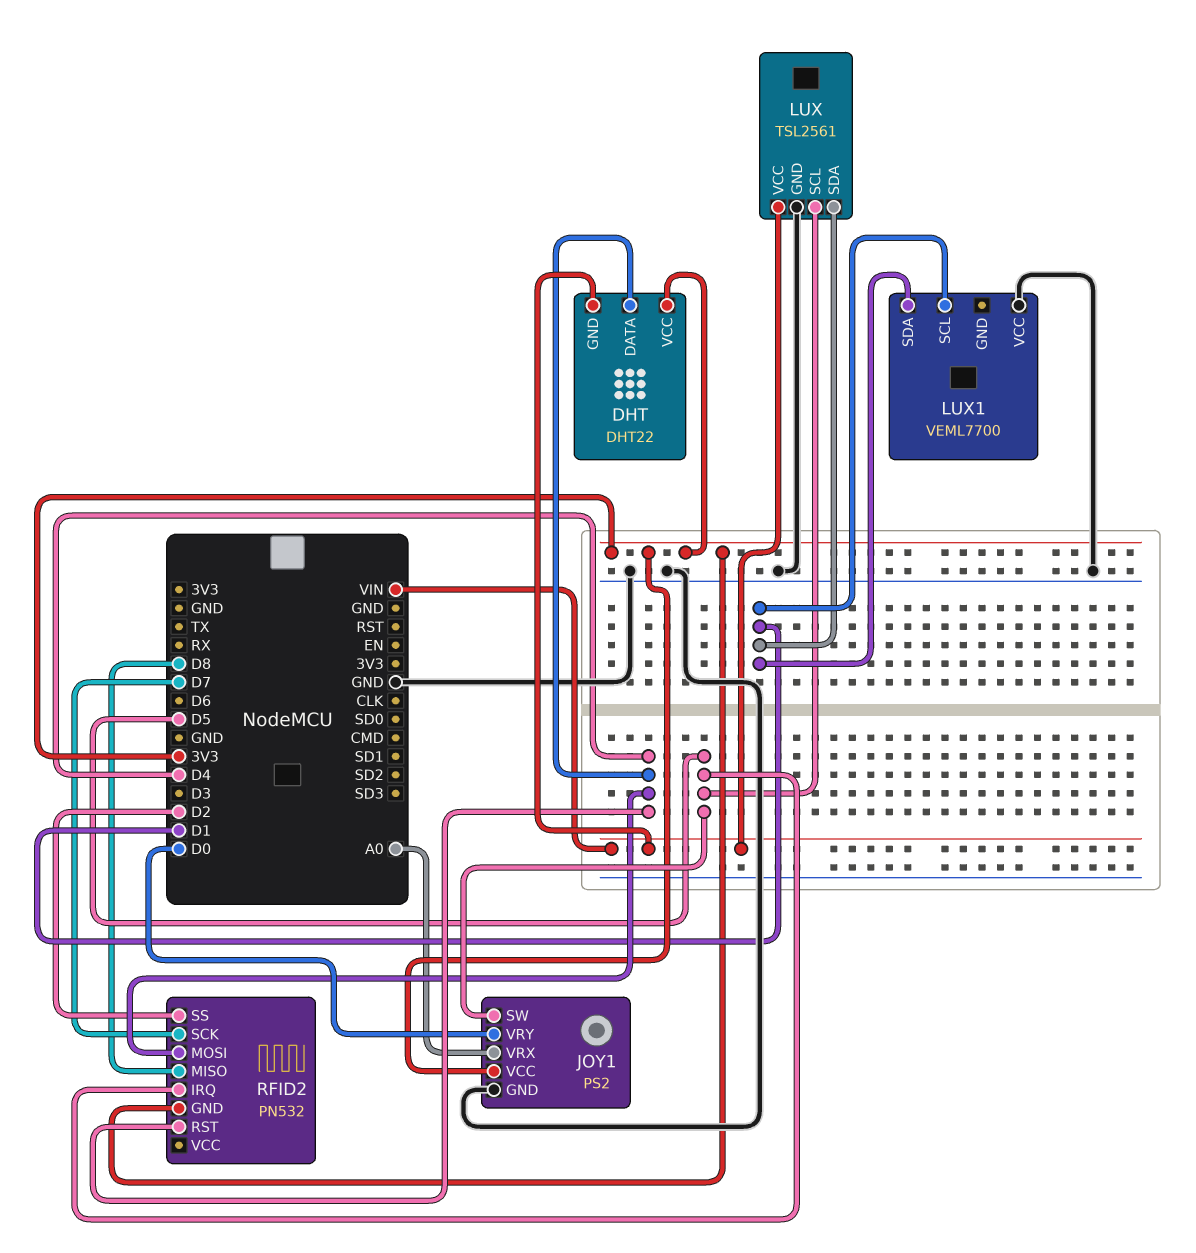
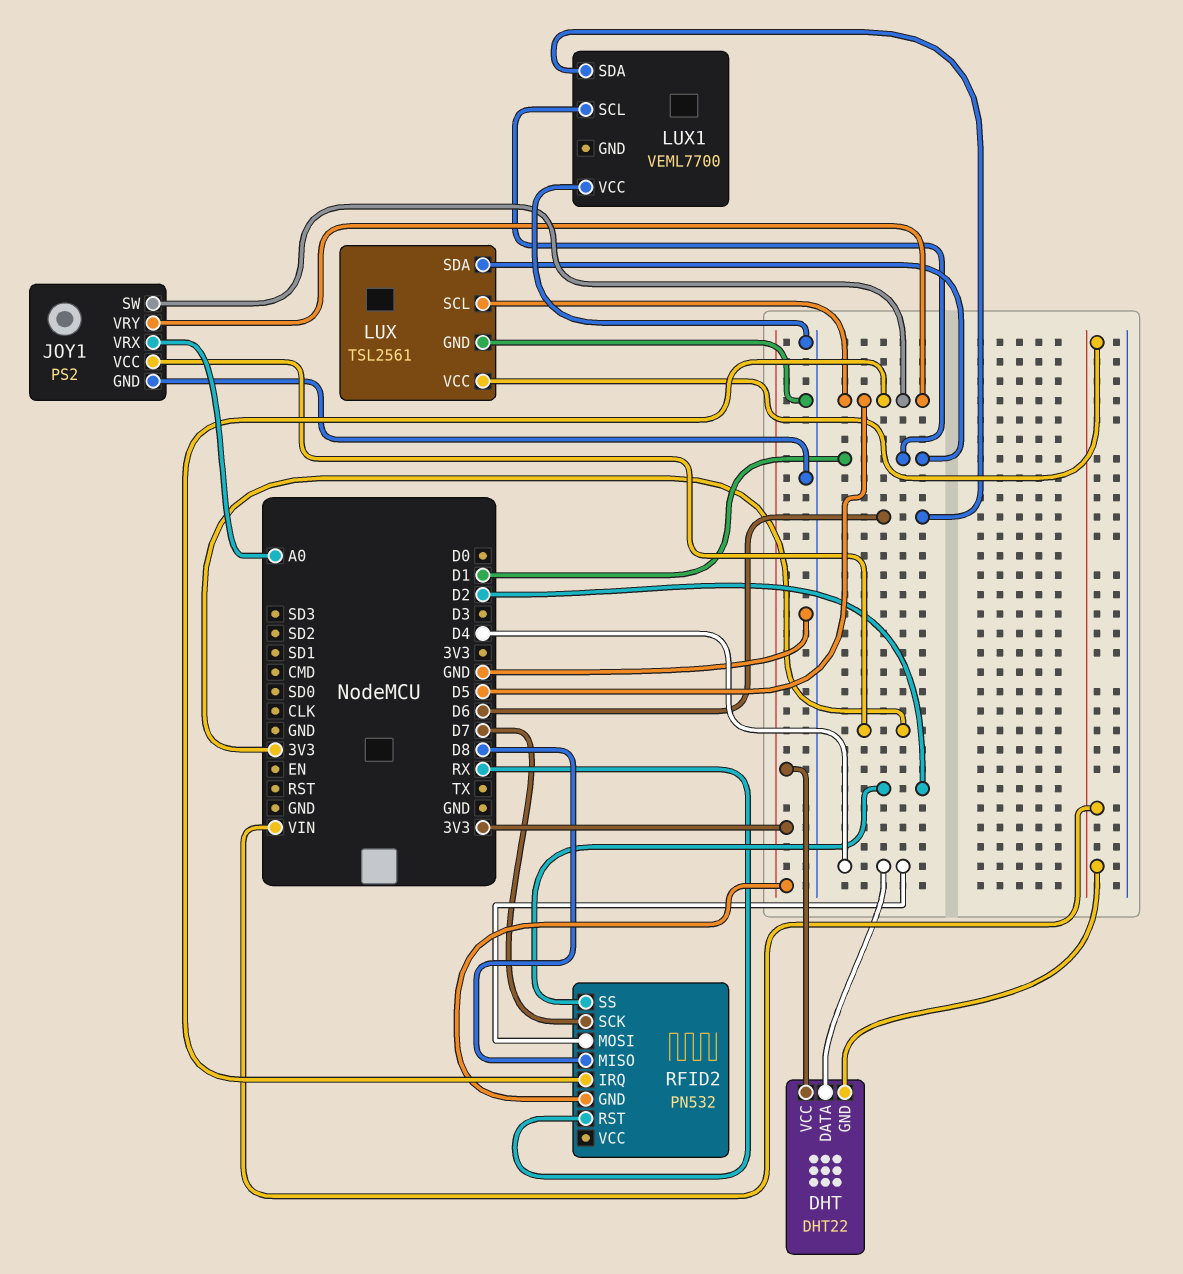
JOY1 pin VRY: D0 -> D5
LUX1 pin SDA: D1 -> D6
RFID2 pin RST: D4 -> RX

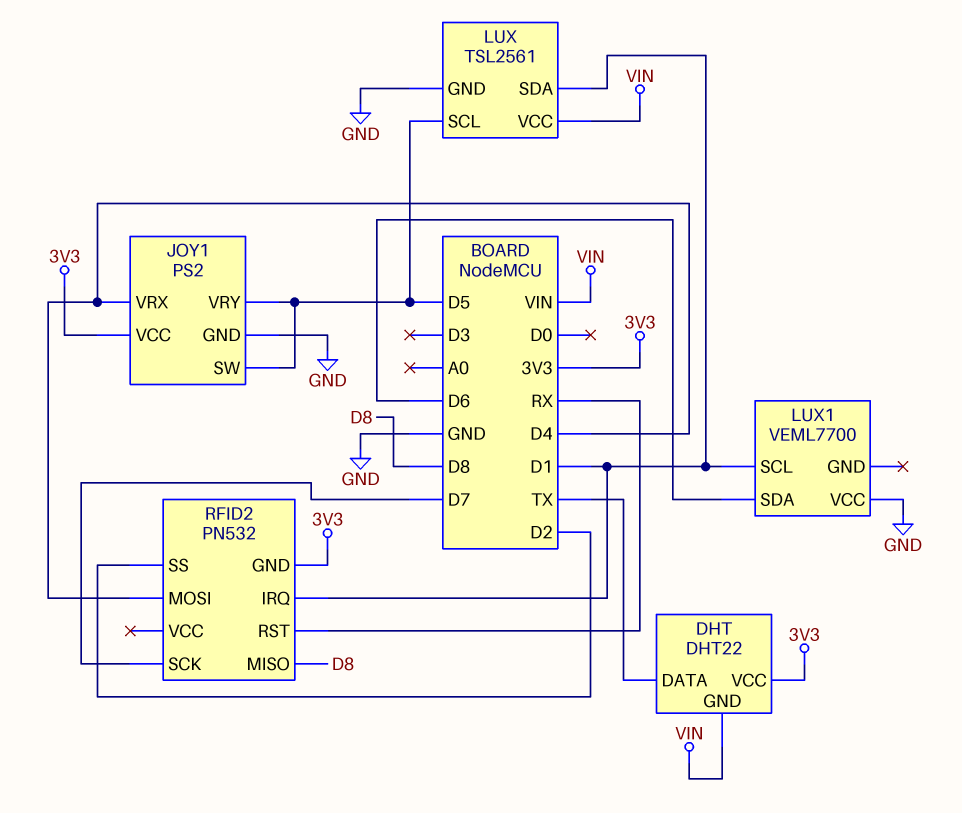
DHT pin DATA: D4 -> TX
JOY1 pin VRX: A0 -> D4
RFID2 pin IRQ: D5 -> D1

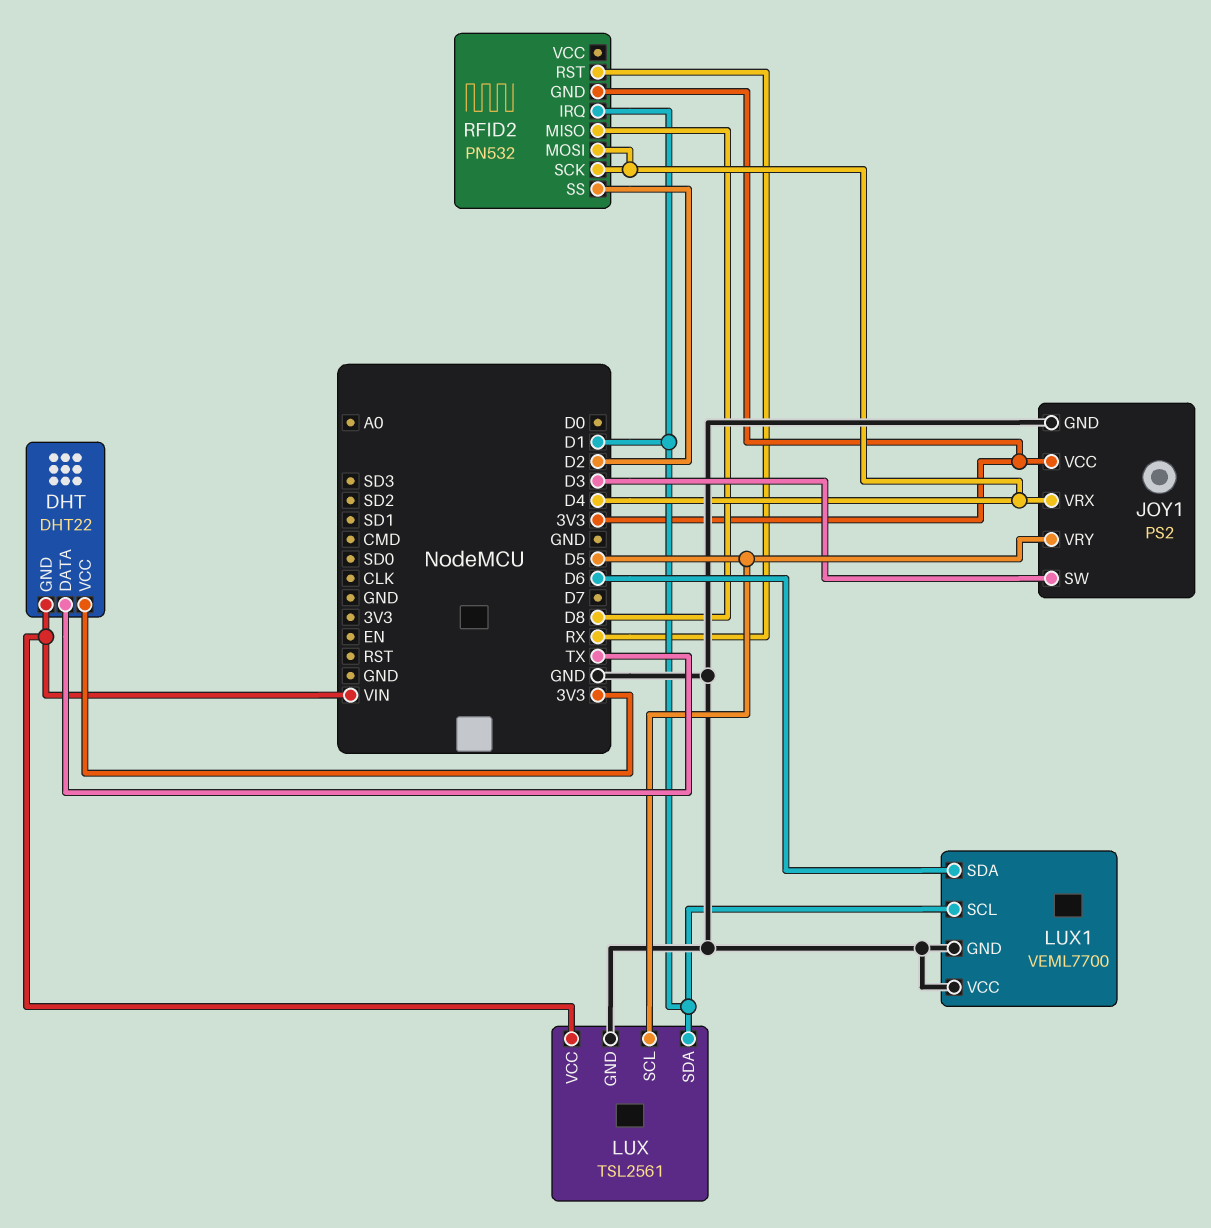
JOY1 pin SW: D5 -> D3
LUX1 pin GND: none -> GND
RFID2 pin SCK: D7 -> D4

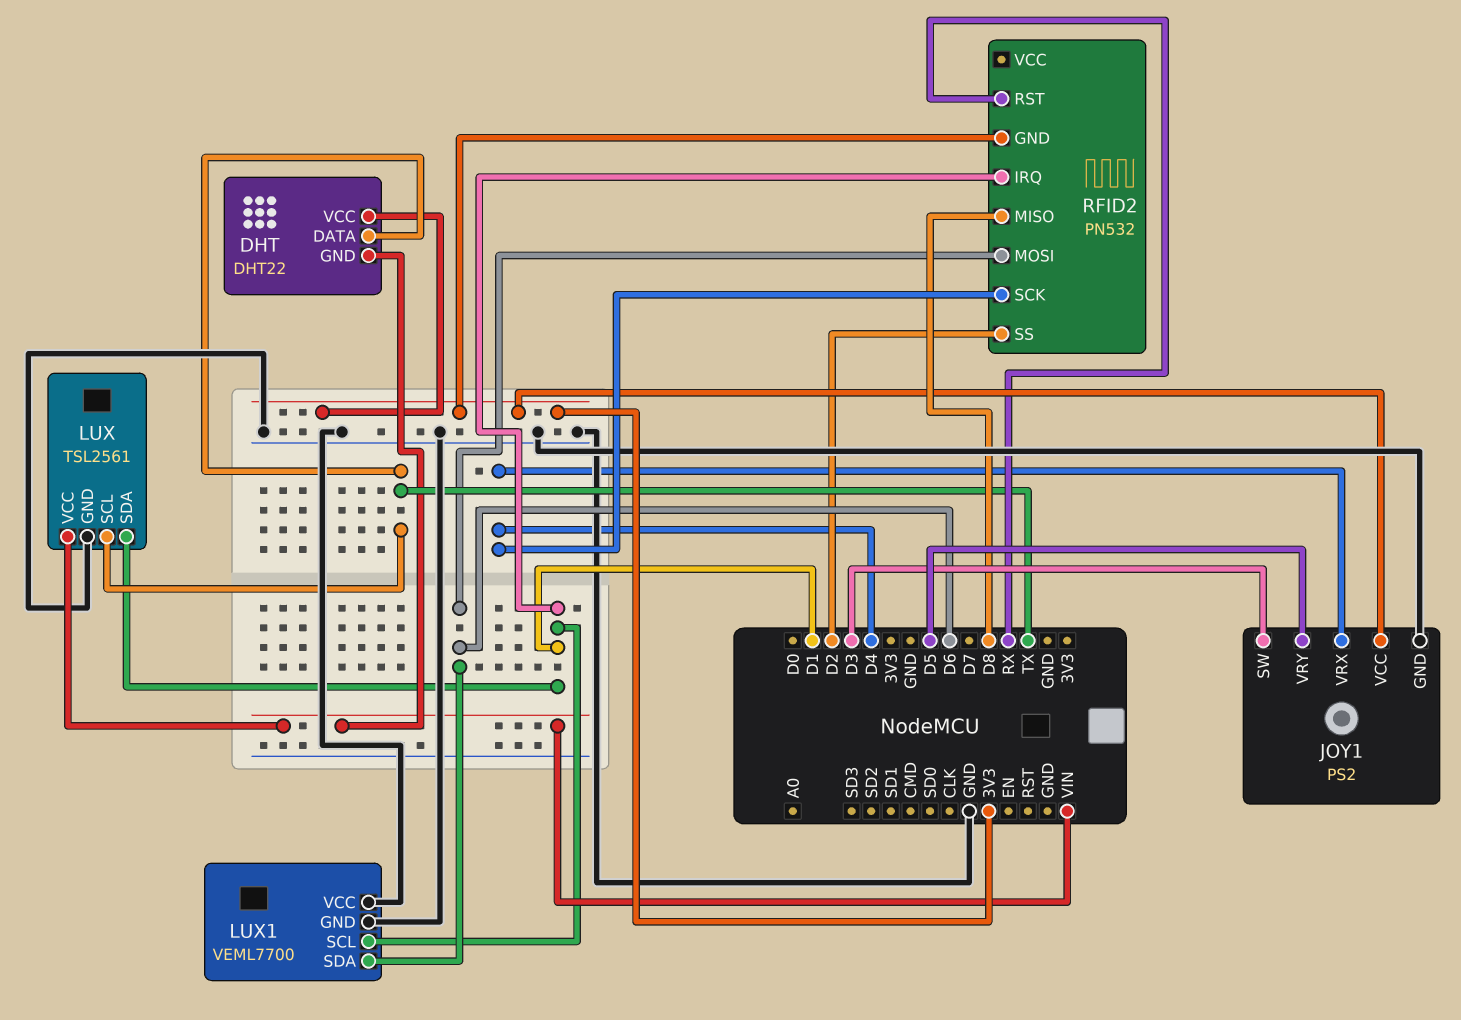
LUX pin SCL: D5 -> TX
RFID2 pin MOSI: D4 -> D6

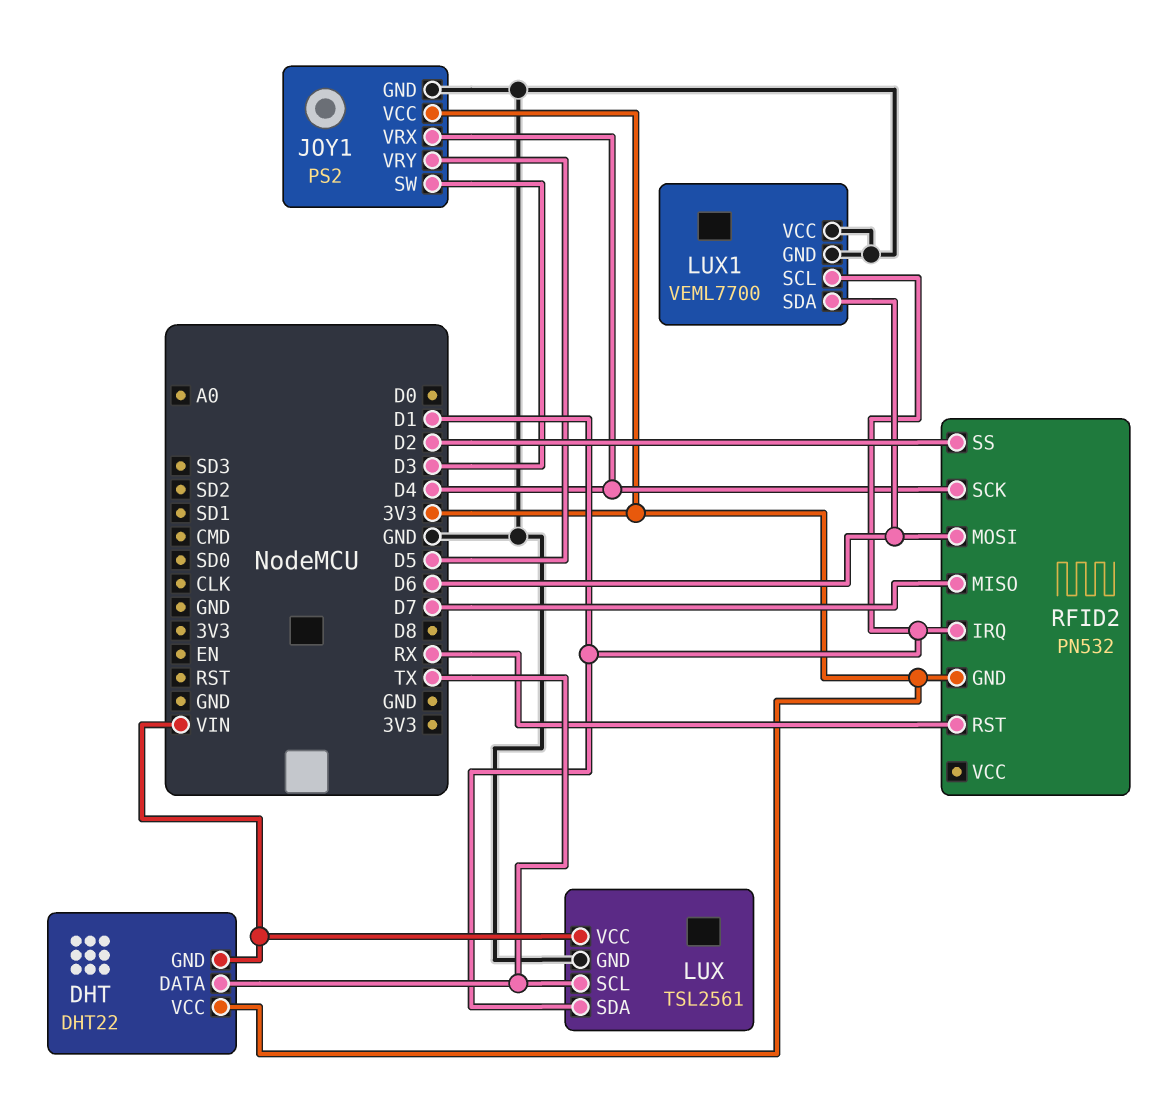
RFID2 pin MISO: D8 -> D7

